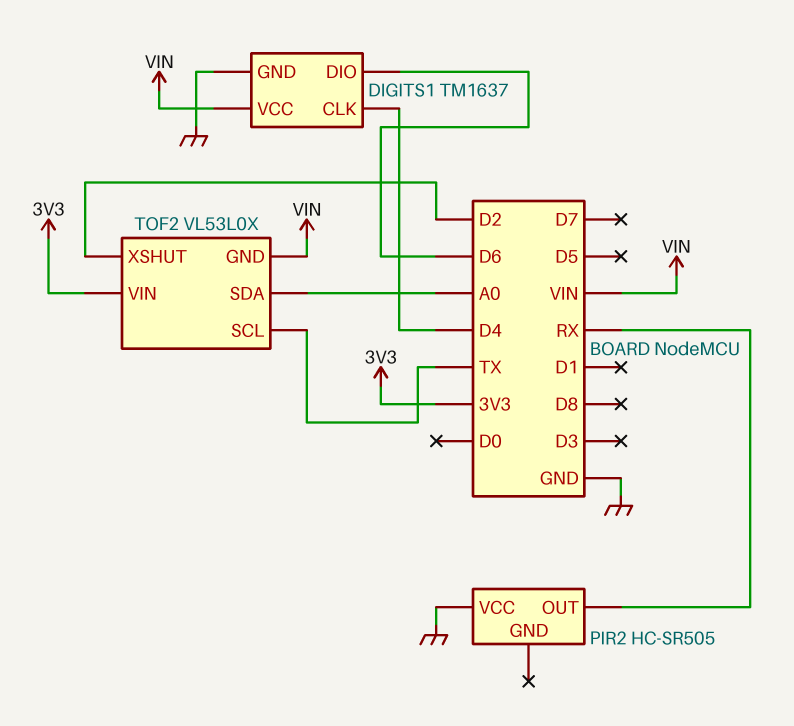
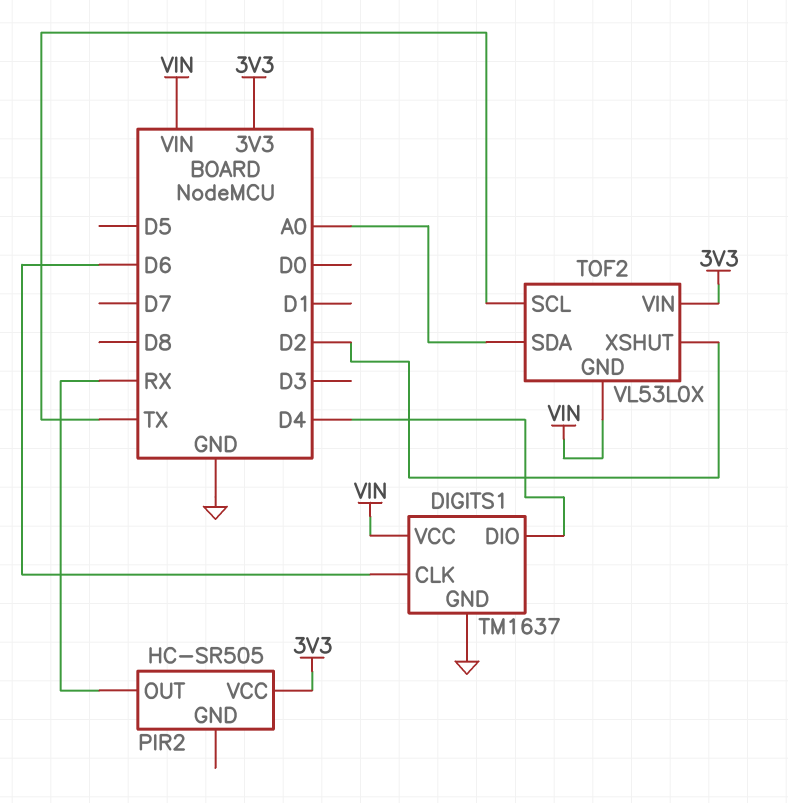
DIGITS1 pin CLK: D4 -> D6
DIGITS1 pin DIO: D6 -> D4
PIR2 pin VCC: GND -> 3V3

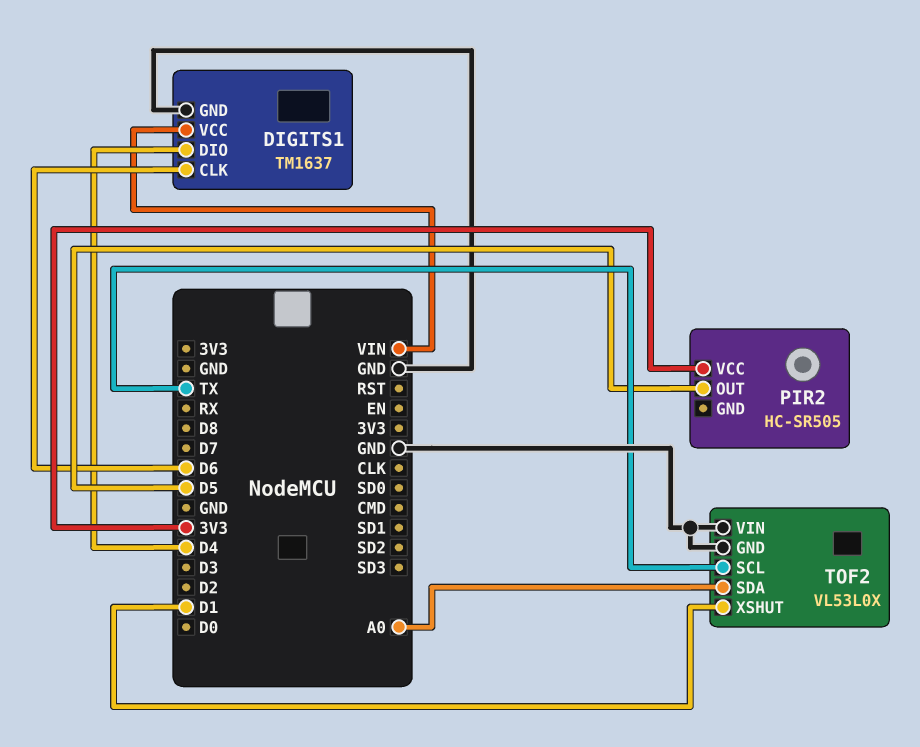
PIR2 pin OUT: RX -> D5
TOF2 pin GND: VIN -> GND
TOF2 pin VIN: 3V3 -> GND
TOF2 pin XSHUT: D2 -> D1

